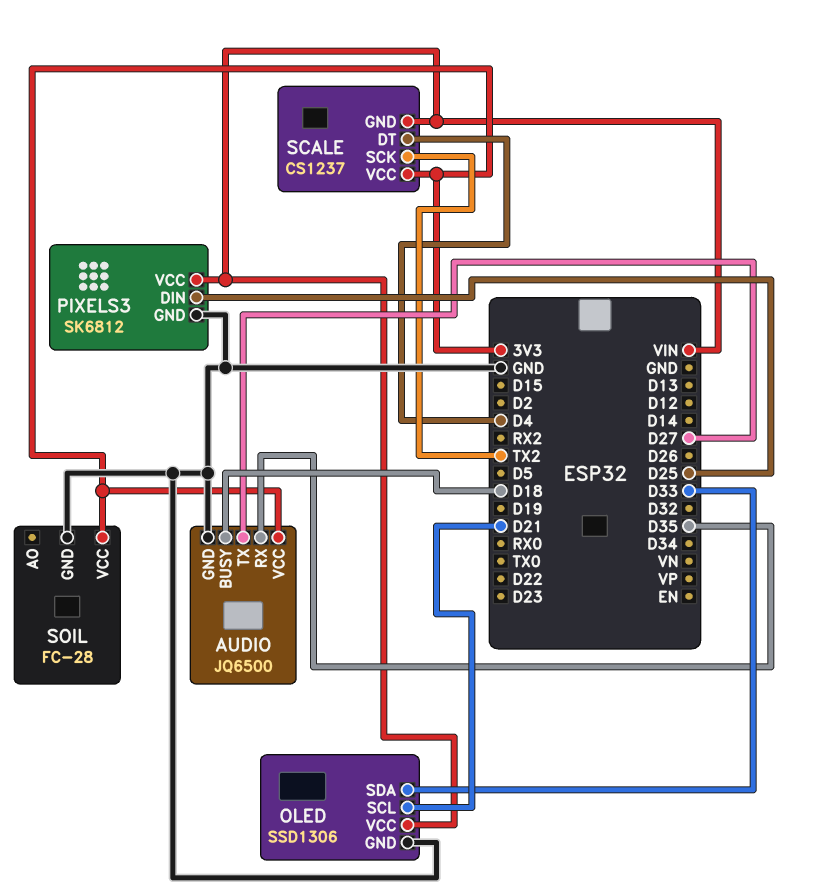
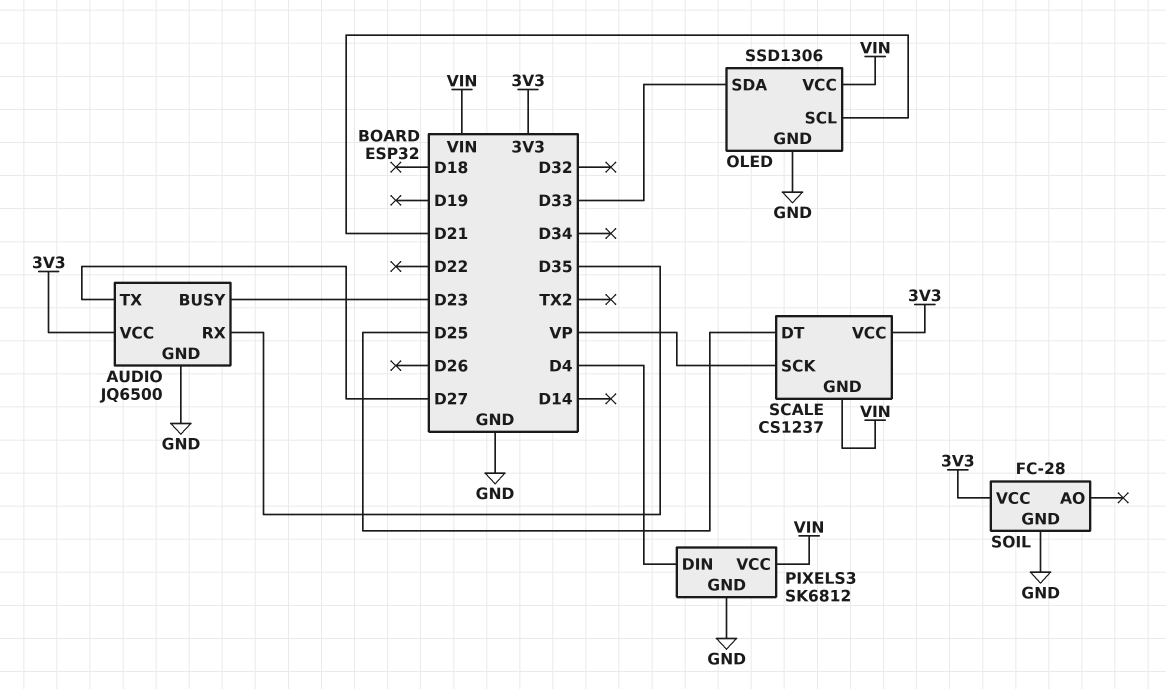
AUDIO pin BUSY: D18 -> D23
PIXELS3 pin DIN: D25 -> D4
SCALE pin DT: D4 -> D25
SCALE pin SCK: TX2 -> VP

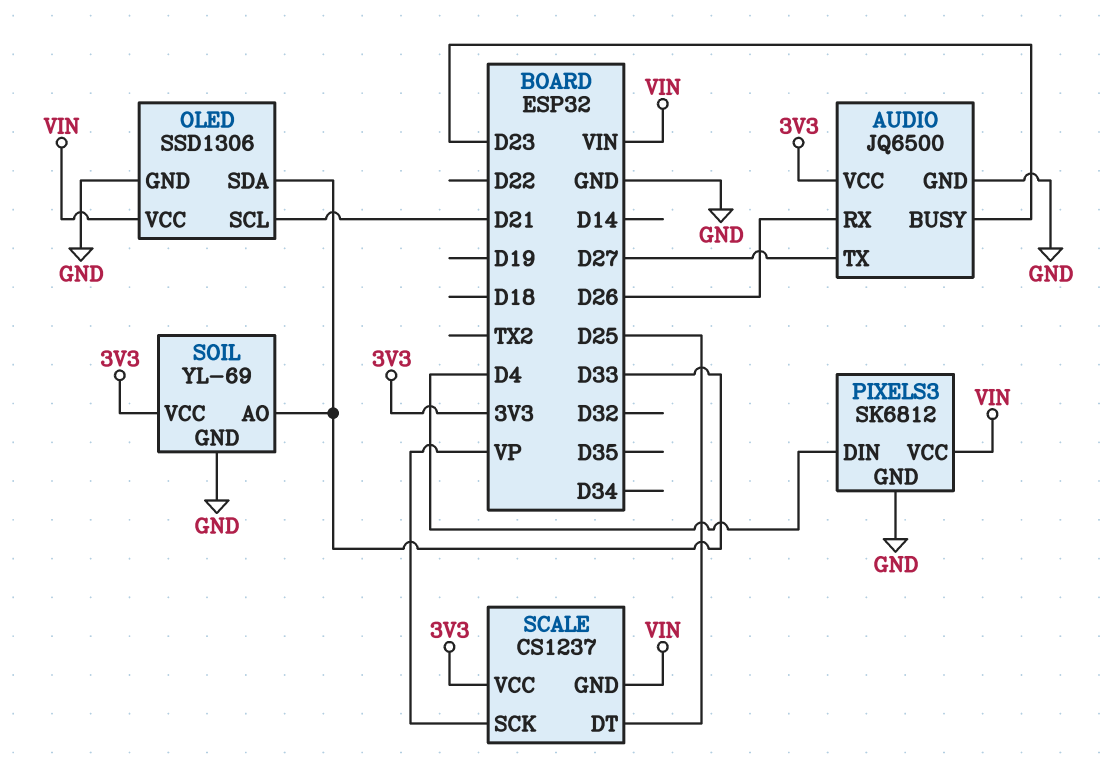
AUDIO pin RX: D35 -> D26
SOIL: FC-28 -> YL-69
SOIL pin AO: none -> D33

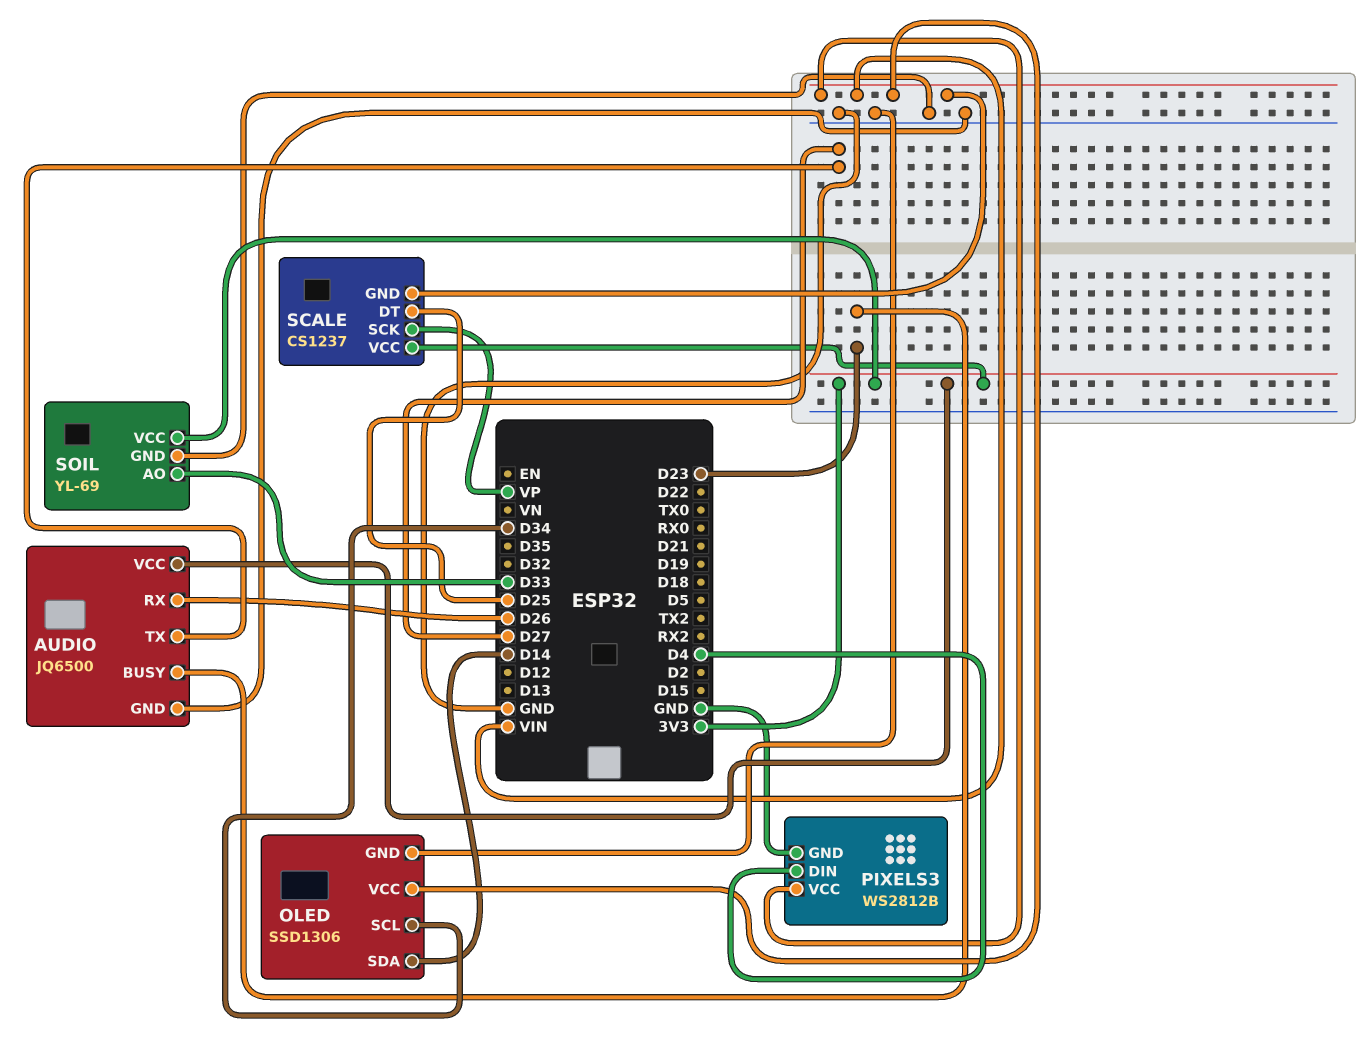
OLED pin SCL: D21 -> D34
OLED pin SDA: D33 -> D14
PIXELS3: SK6812 -> WS2812B

